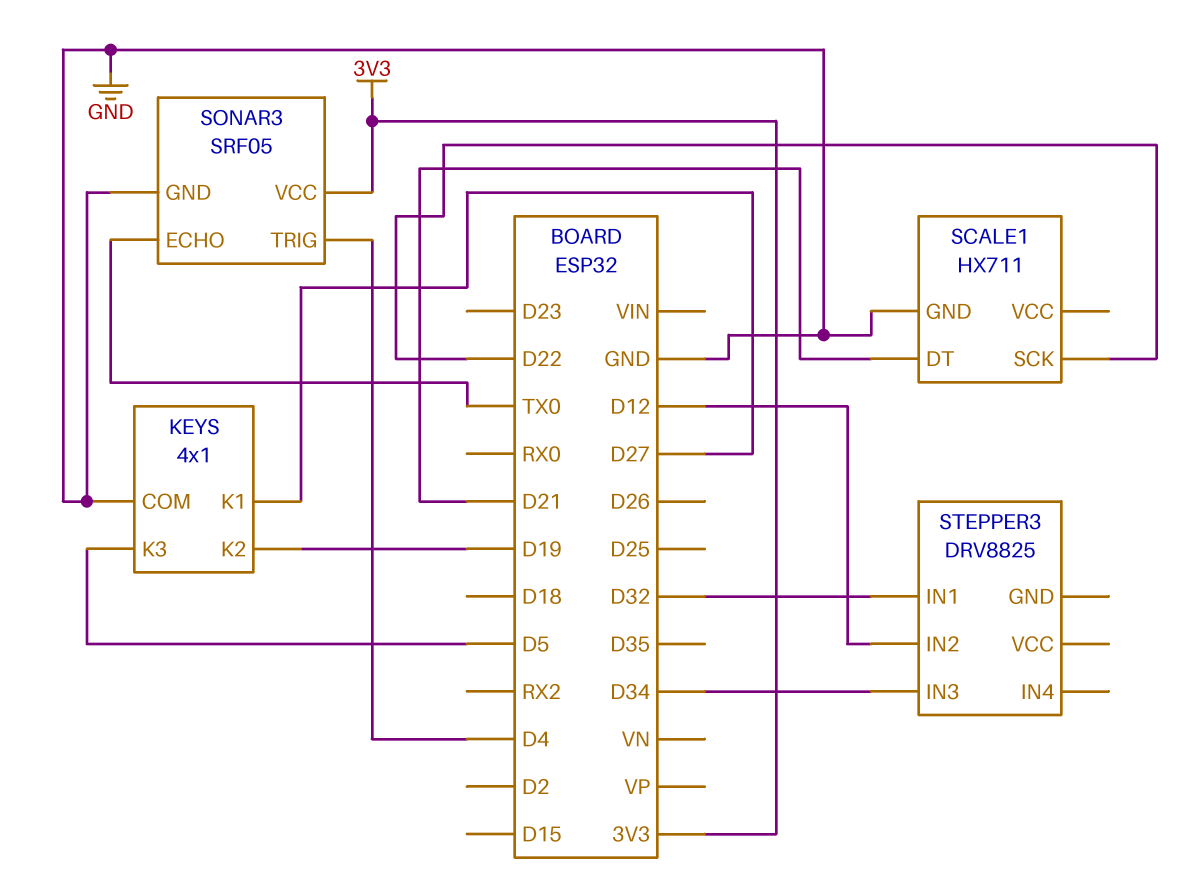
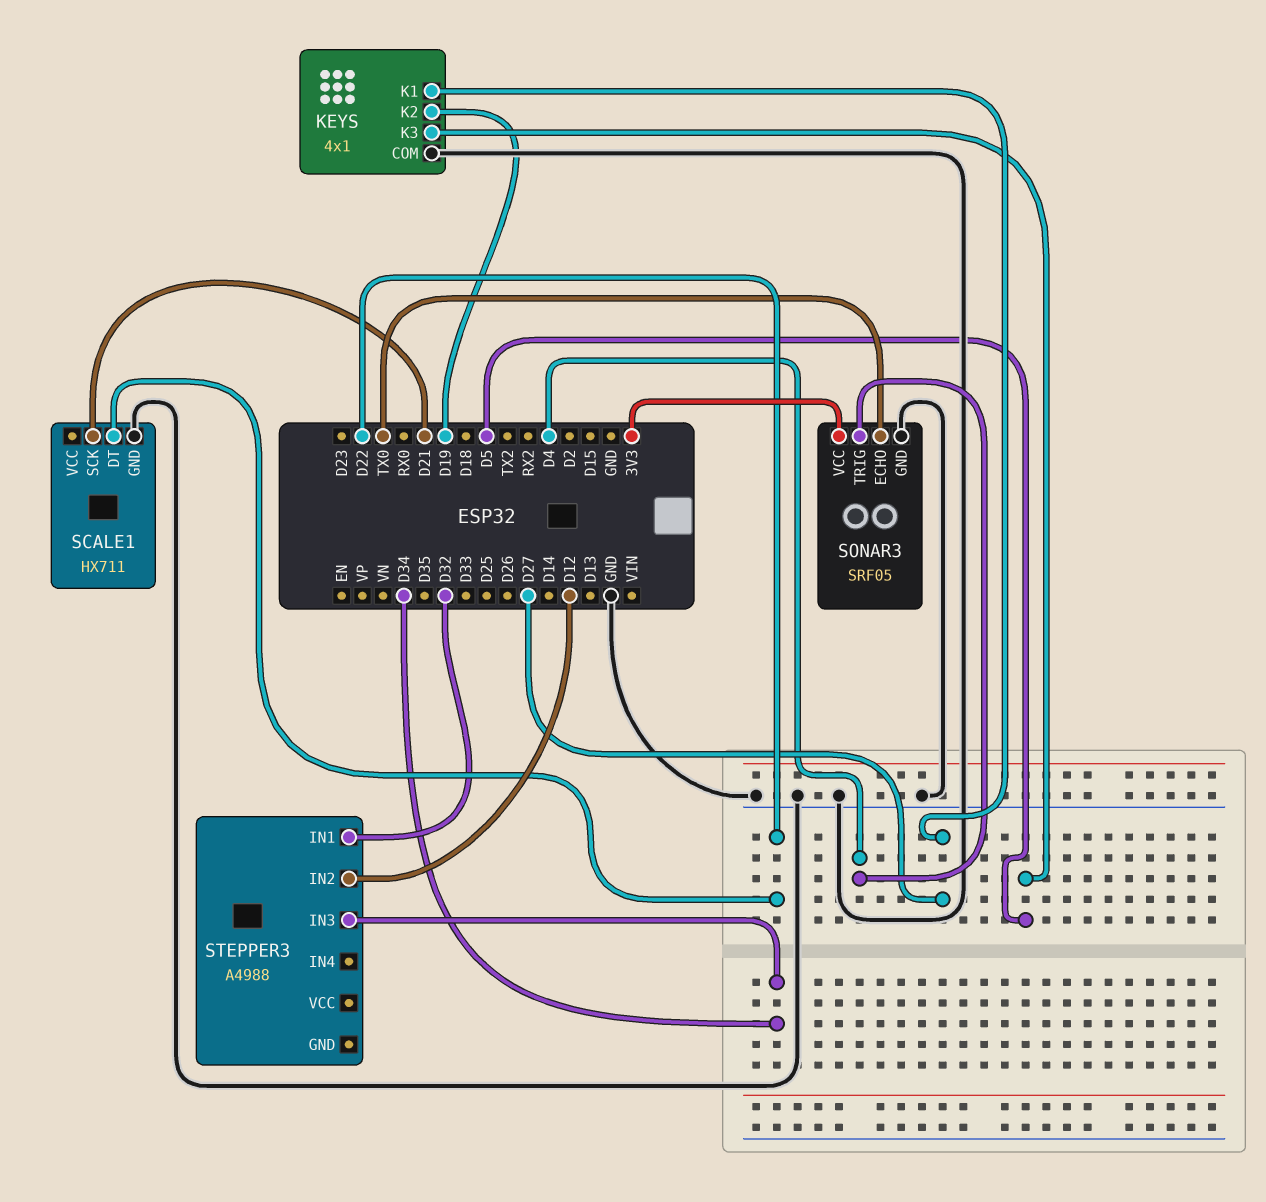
SCALE1 pin DT: D21 -> D22
SCALE1 pin SCK: D22 -> D21
STEPPER3: DRV8825 -> A4988

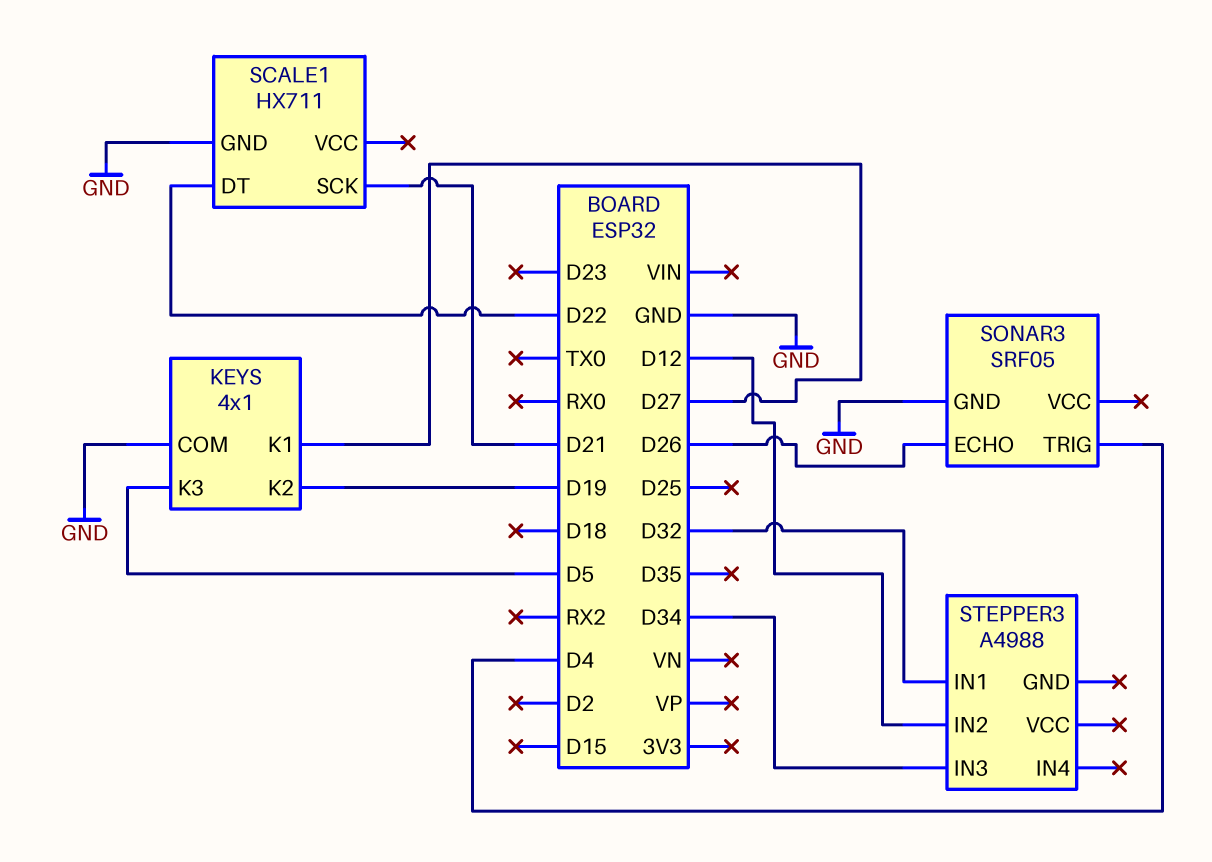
SONAR3 pin ECHO: TX0 -> D26
SONAR3 pin VCC: 3V3 -> none

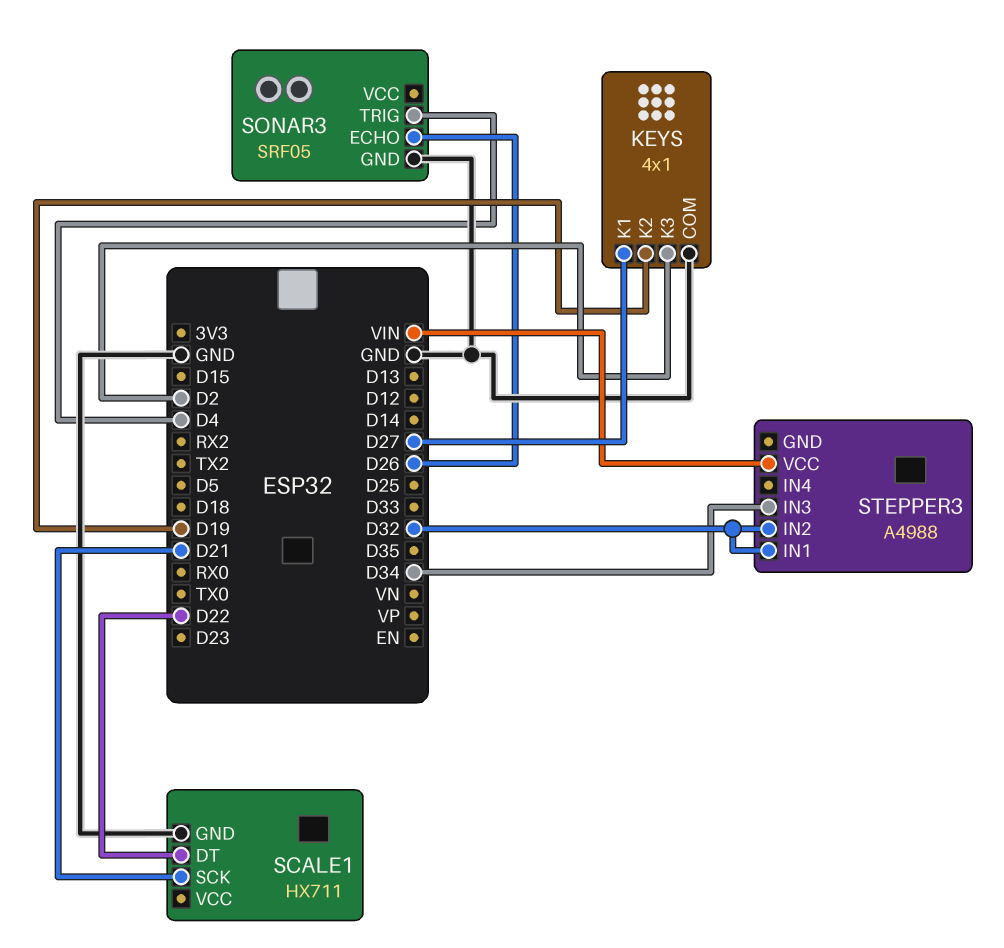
KEYS pin K3: D5 -> D2
STEPPER3 pin IN2: D12 -> D32
STEPPER3 pin VCC: none -> VIN

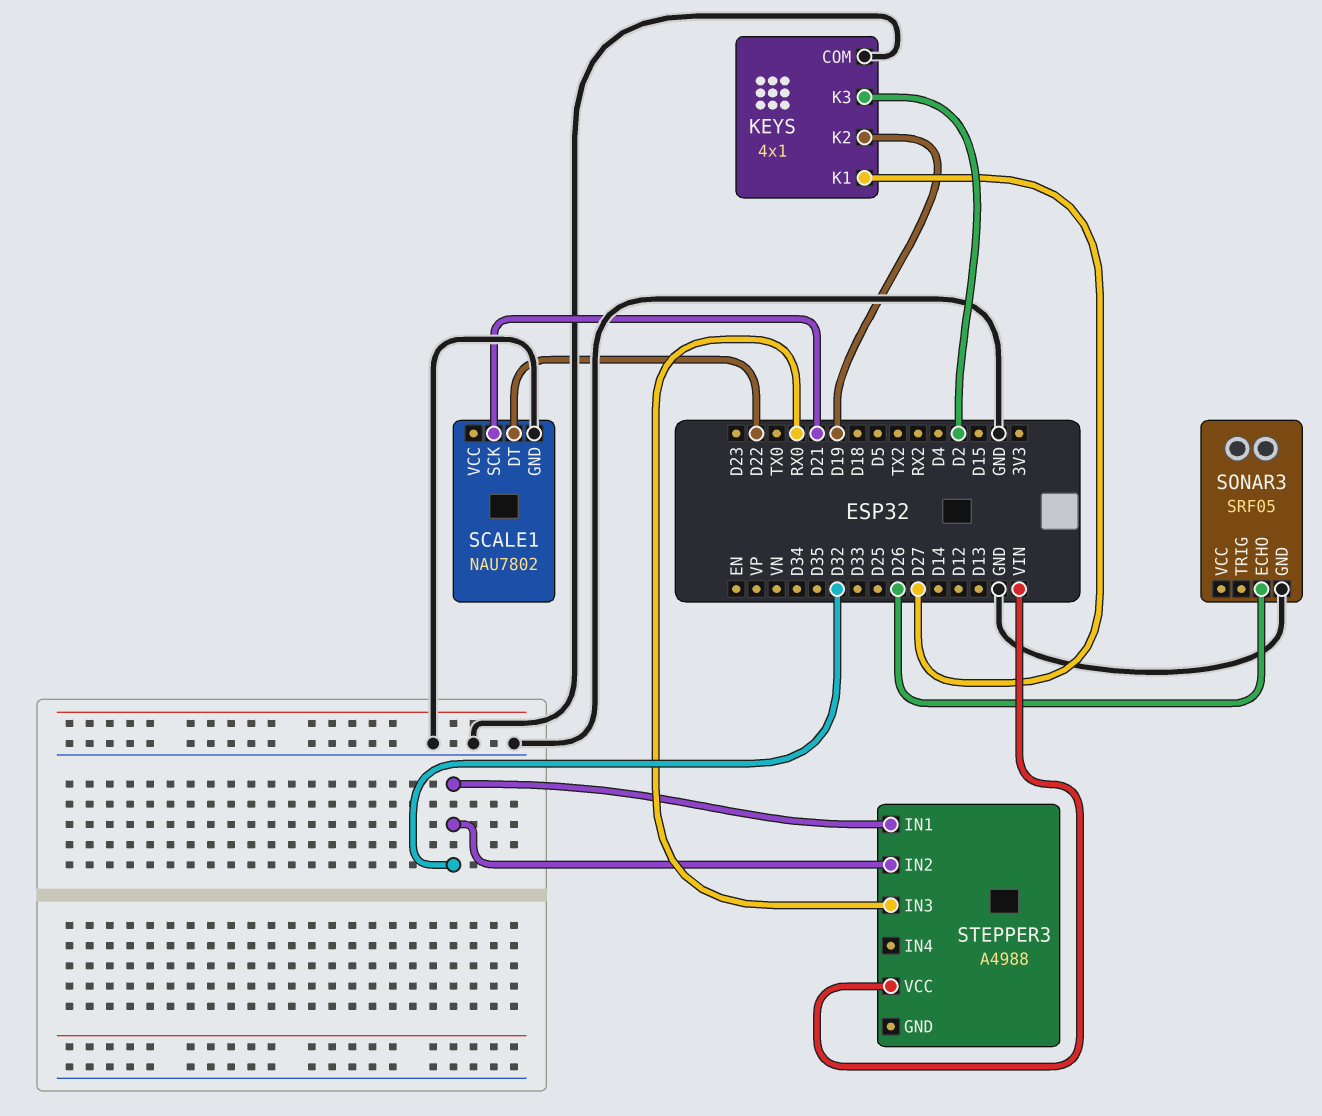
SCALE1: HX711 -> NAU7802
SONAR3 pin TRIG: D4 -> none
STEPPER3 pin IN3: D34 -> RX0

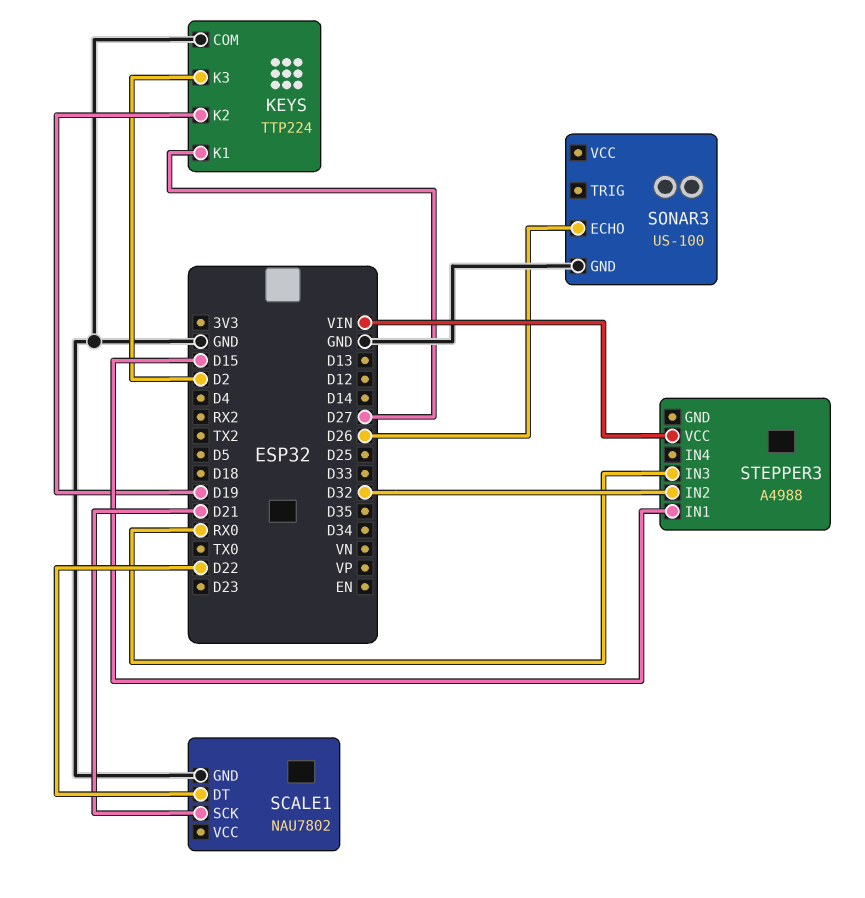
KEYS: 4x1 -> TTP224
SONAR3: SRF05 -> US-100
STEPPER3 pin IN1: D32 -> D15

